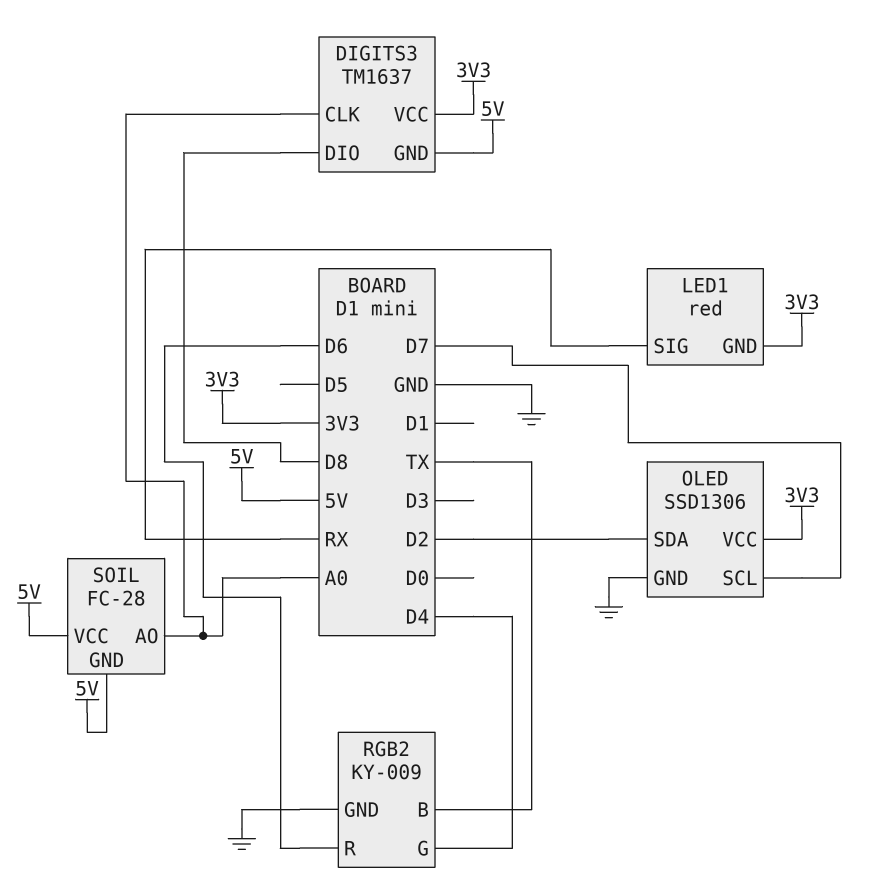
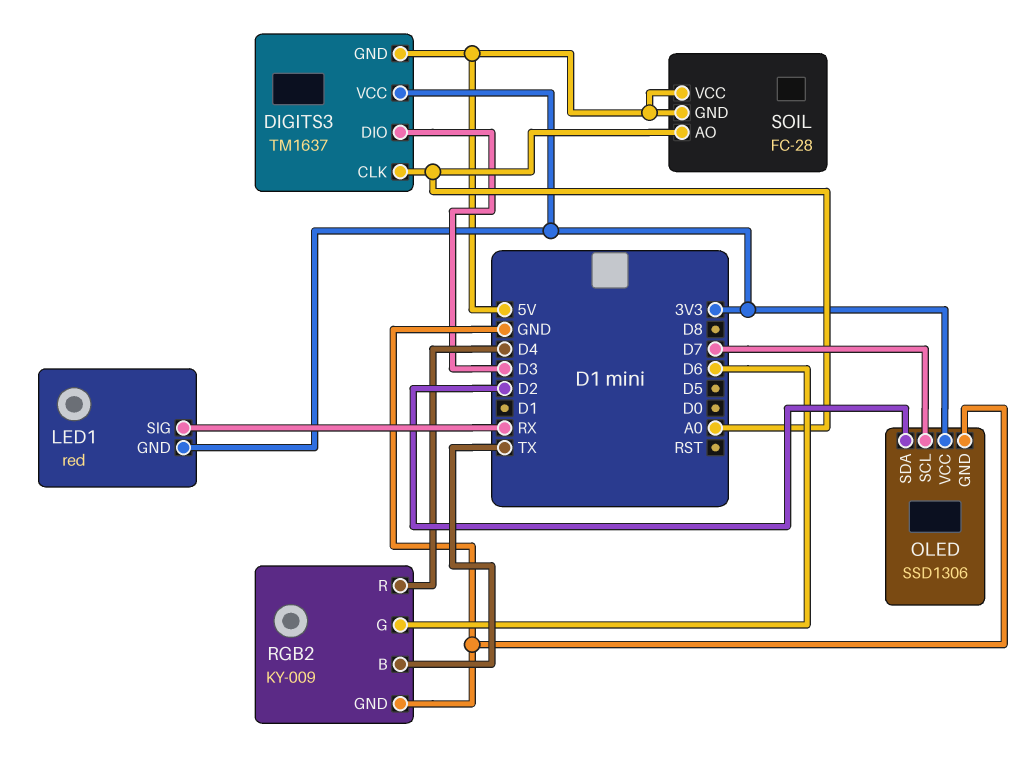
DIGITS3 pin DIO: D8 -> D3
RGB2 pin G: D4 -> D6
RGB2 pin R: D6 -> D4

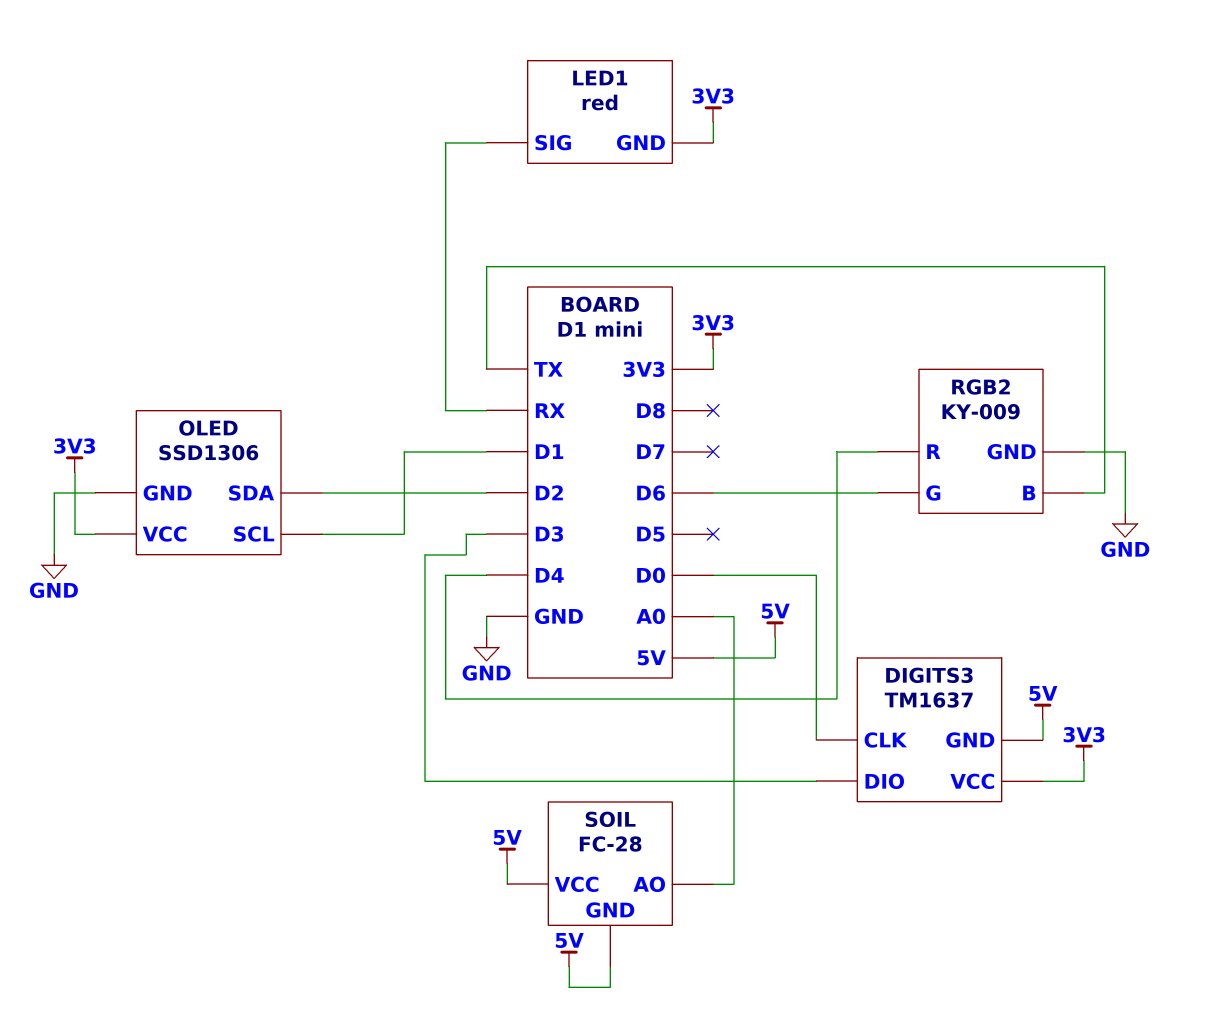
DIGITS3 pin CLK: A0 -> D0
OLED pin SCL: D7 -> D1

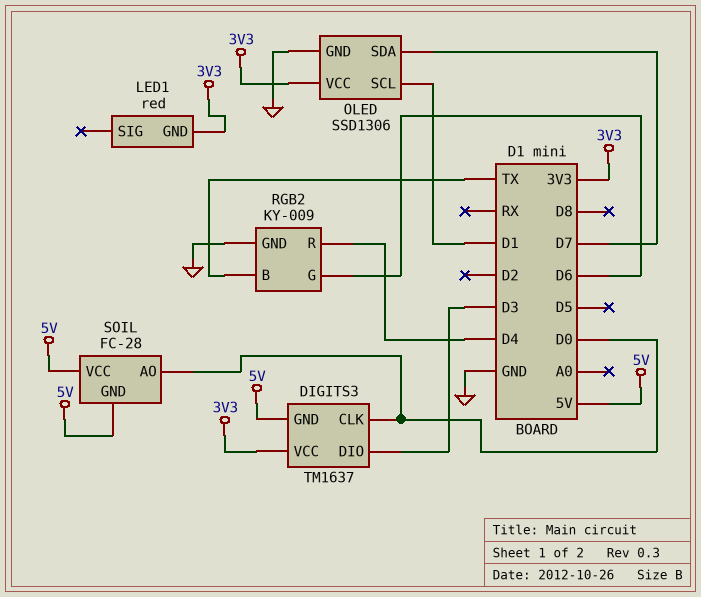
LED1 pin SIG: RX -> none
OLED pin SDA: D2 -> D7
SOIL pin AO: A0 -> D0

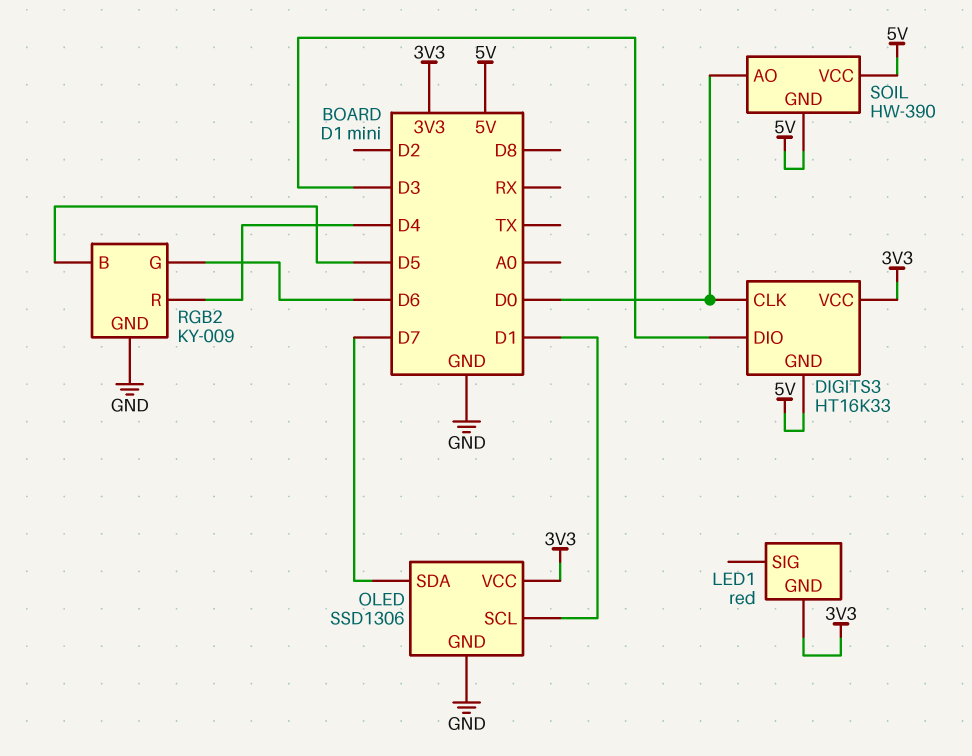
DIGITS3: TM1637 -> HT16K33
RGB2 pin B: TX -> D5
SOIL: FC-28 -> HW-390

